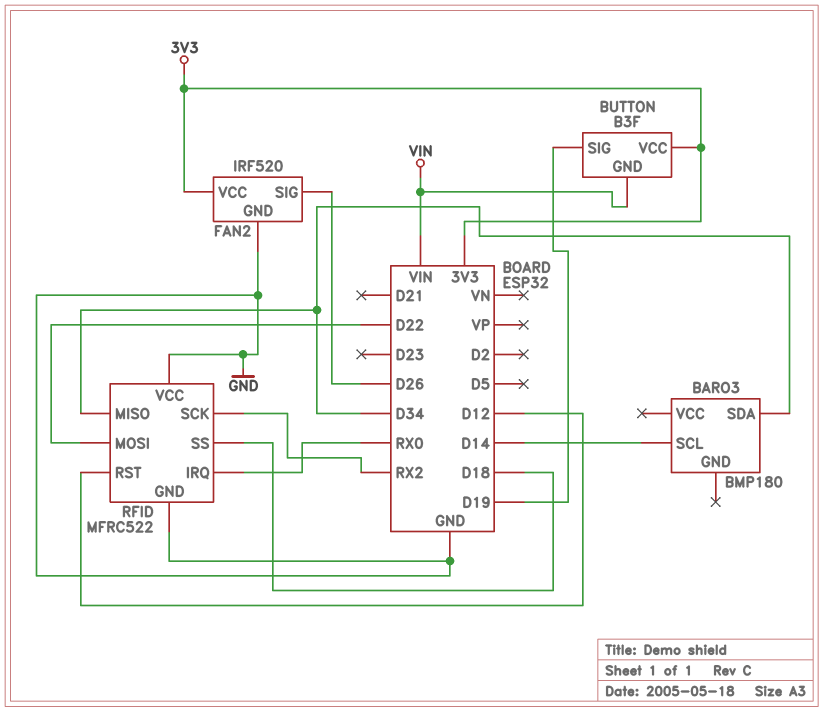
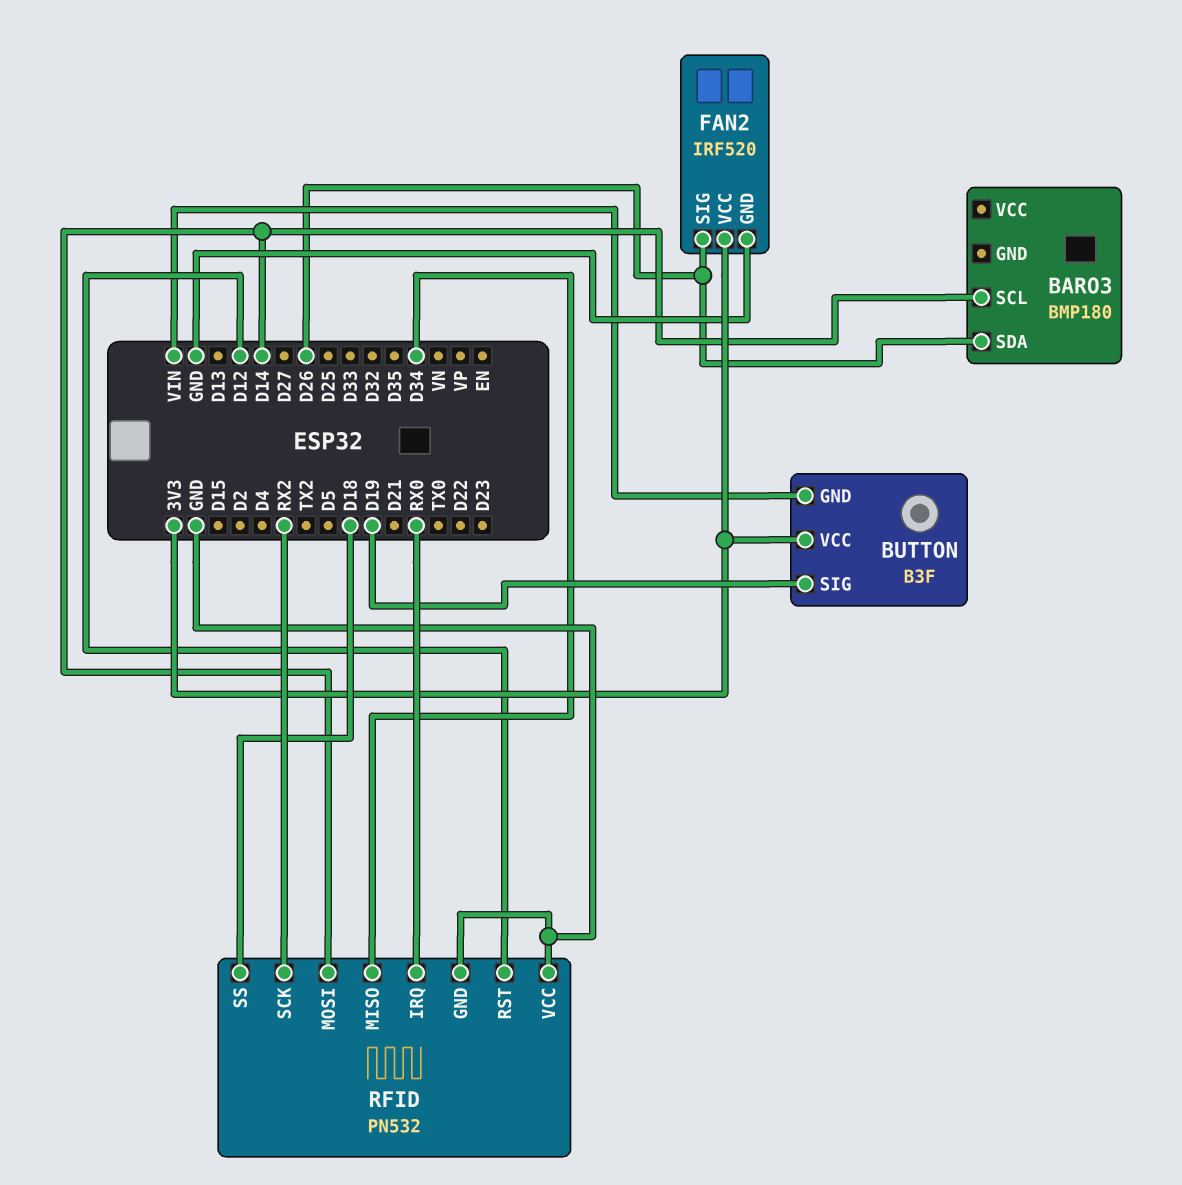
BARO3 pin SDA: D34 -> D26
RFID: MFRC522 -> PN532
RFID pin MOSI: D22 -> D14

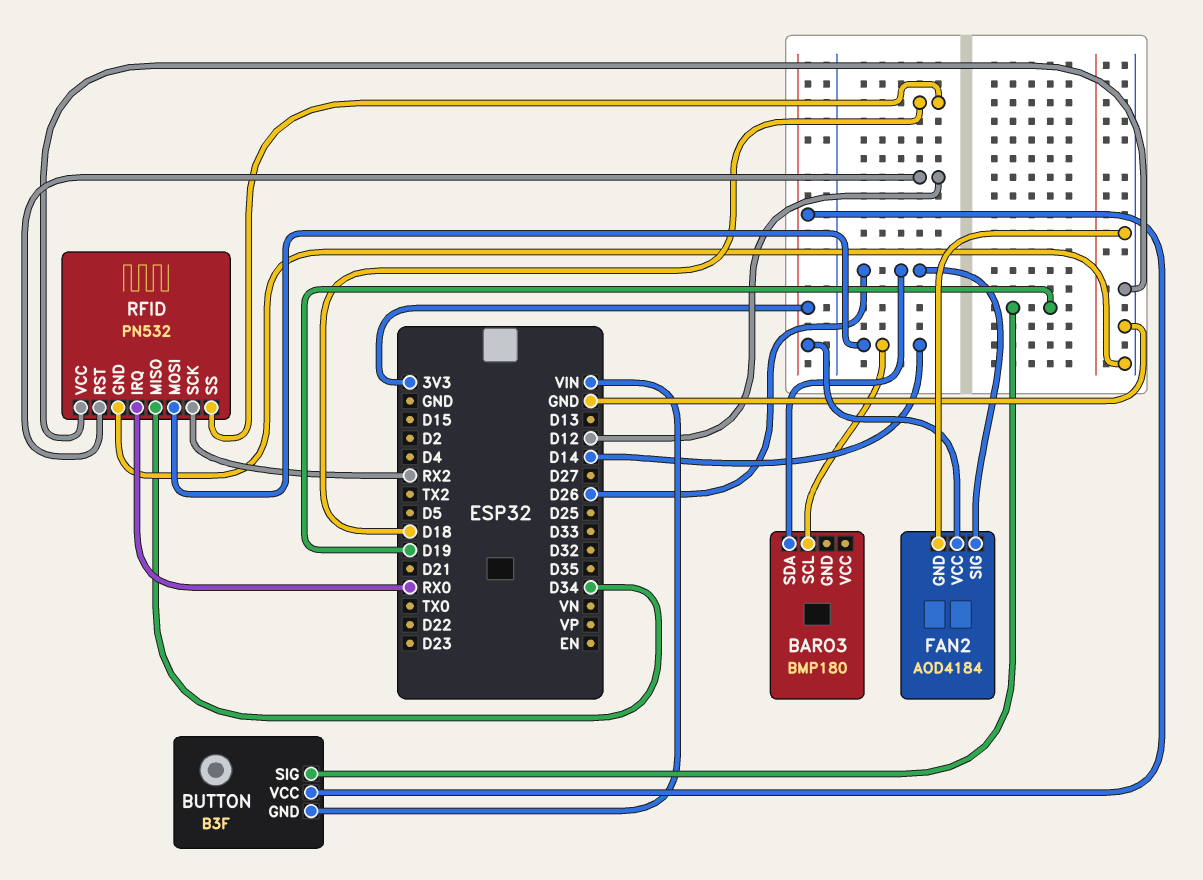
FAN2: IRF520 -> AOD4184

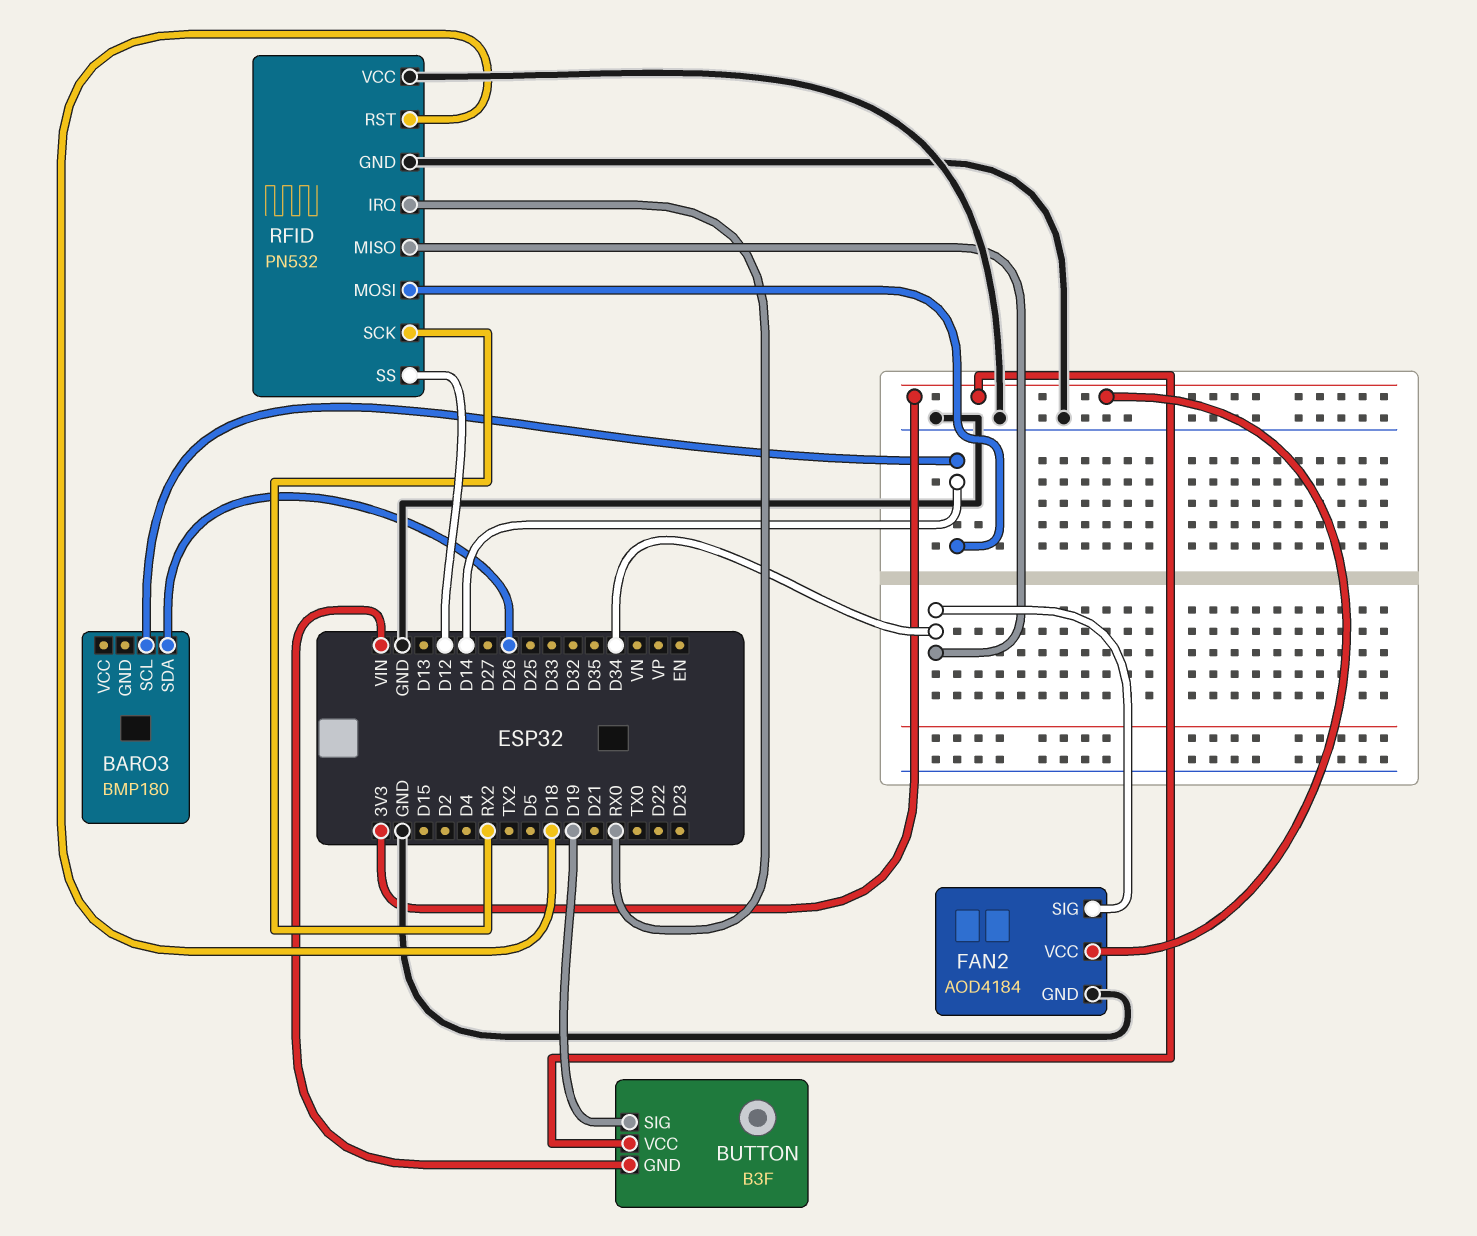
FAN2 pin SIG: D26 -> D34
RFID pin RST: D12 -> D18
RFID pin SS: D18 -> D12

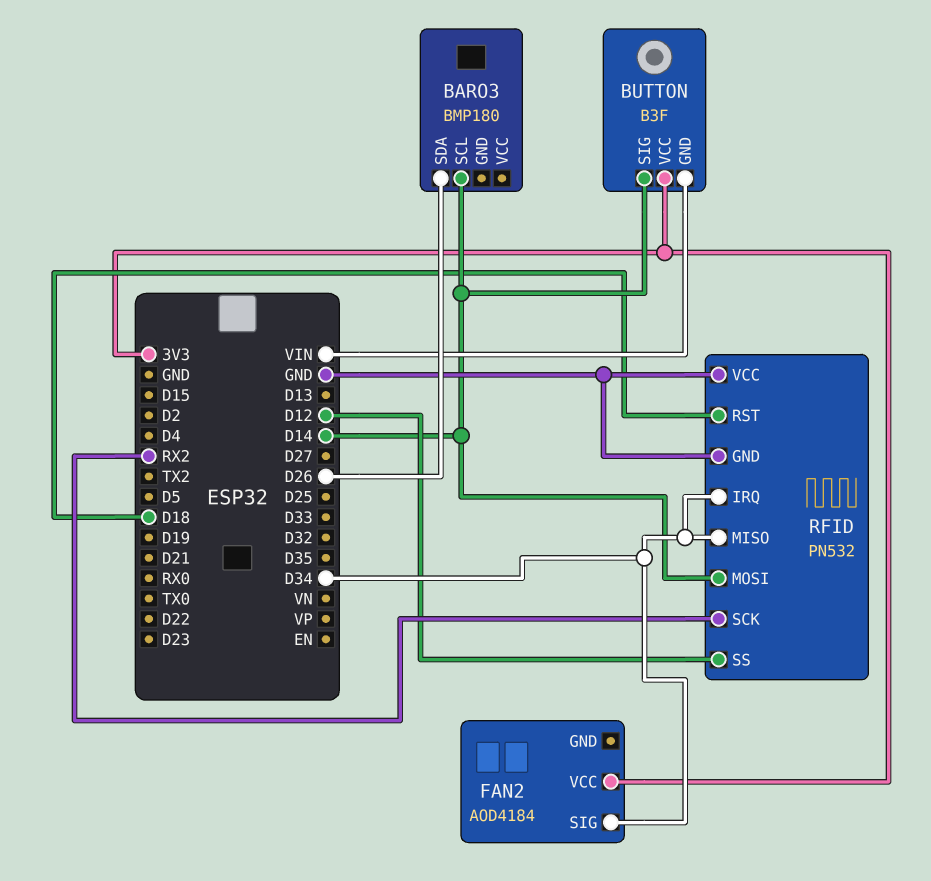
BUTTON pin SIG: D19 -> D14
FAN2 pin GND: GND -> none
RFID pin IRQ: RX0 -> D34

